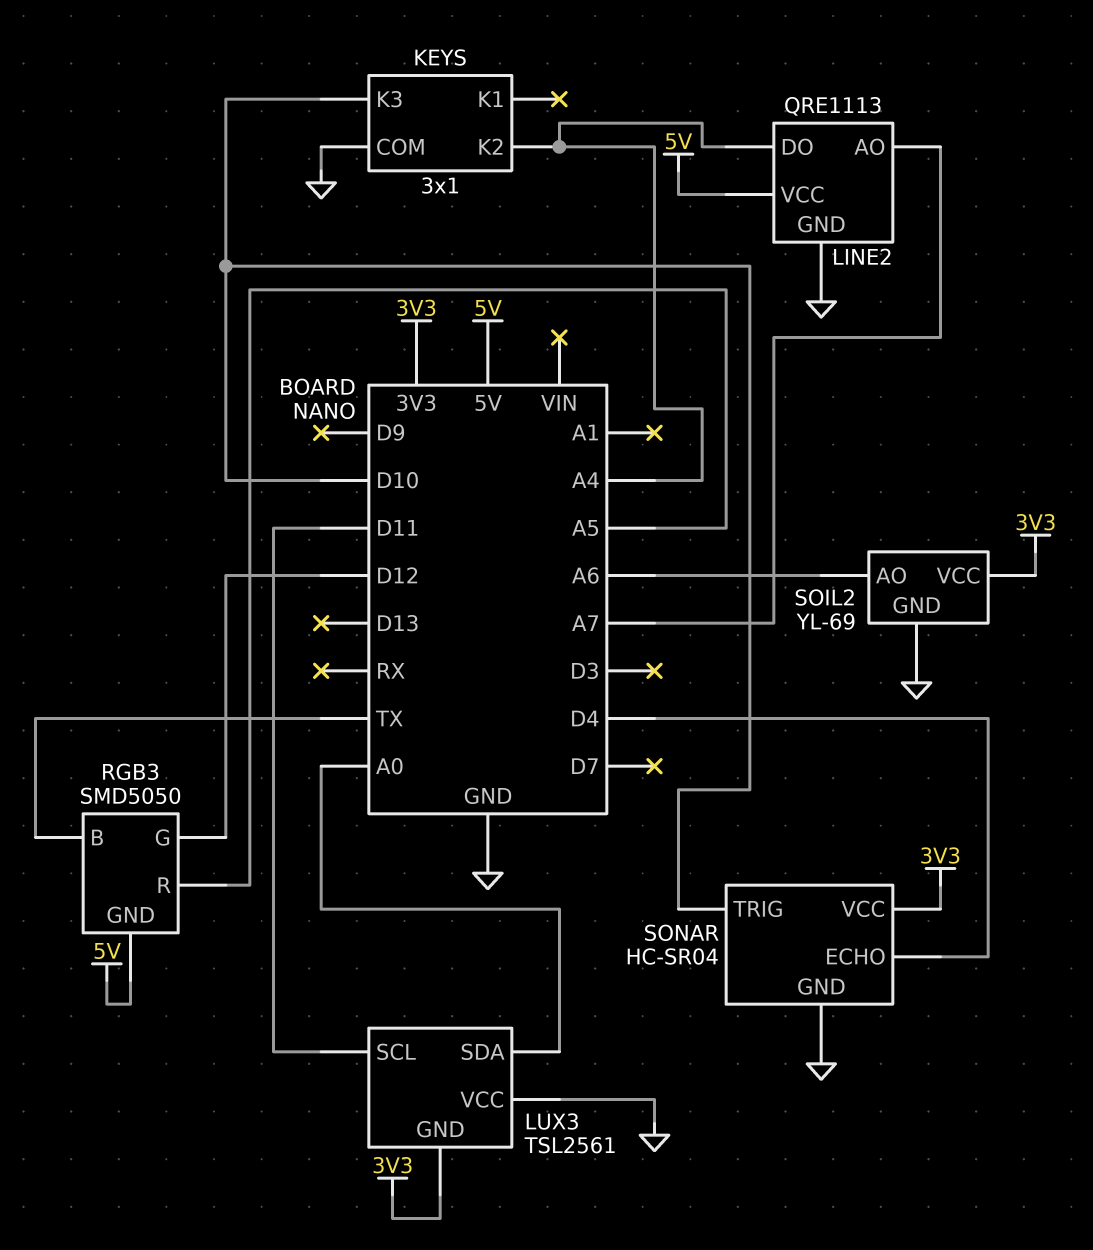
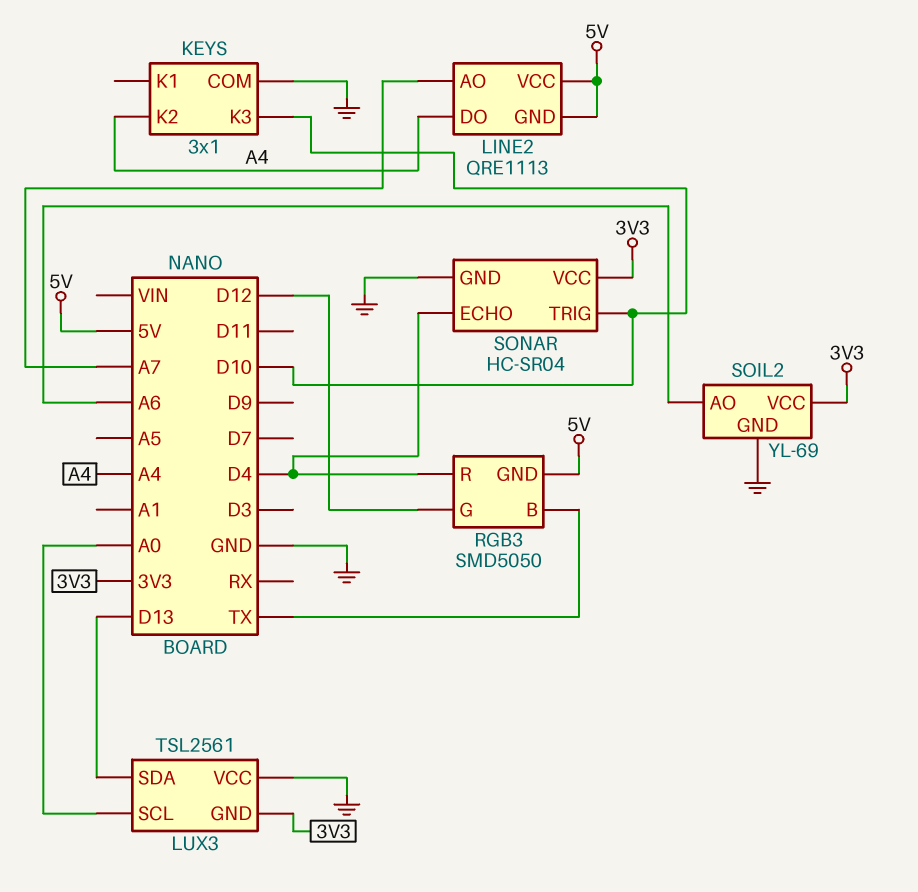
LINE2 pin GND: GND -> 5V
LUX3 pin SCL: D11 -> A0
LUX3 pin SDA: A0 -> D13
RGB3 pin R: A5 -> D4

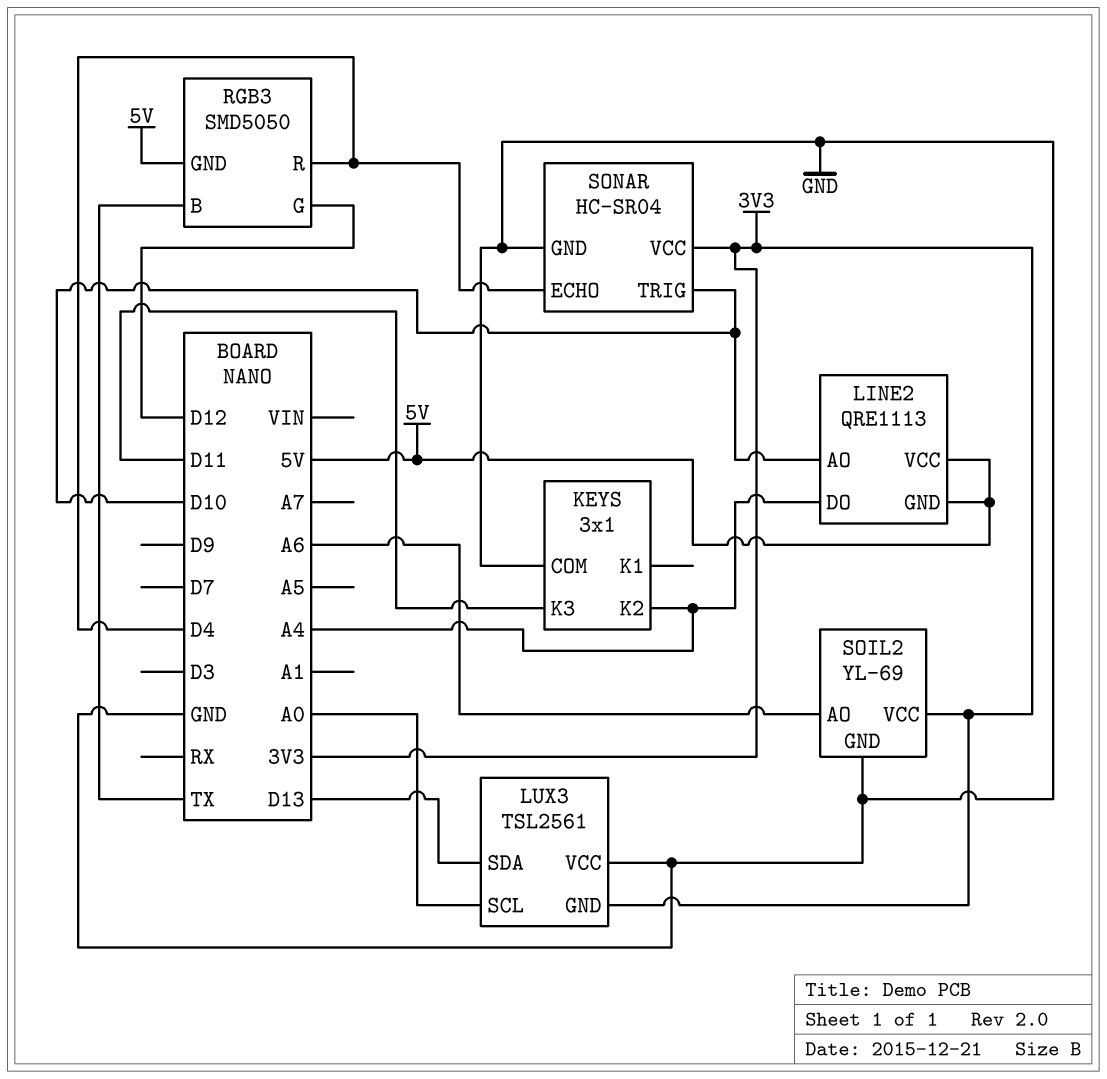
KEYS pin K3: D10 -> D11
LINE2 pin AO: A7 -> D10

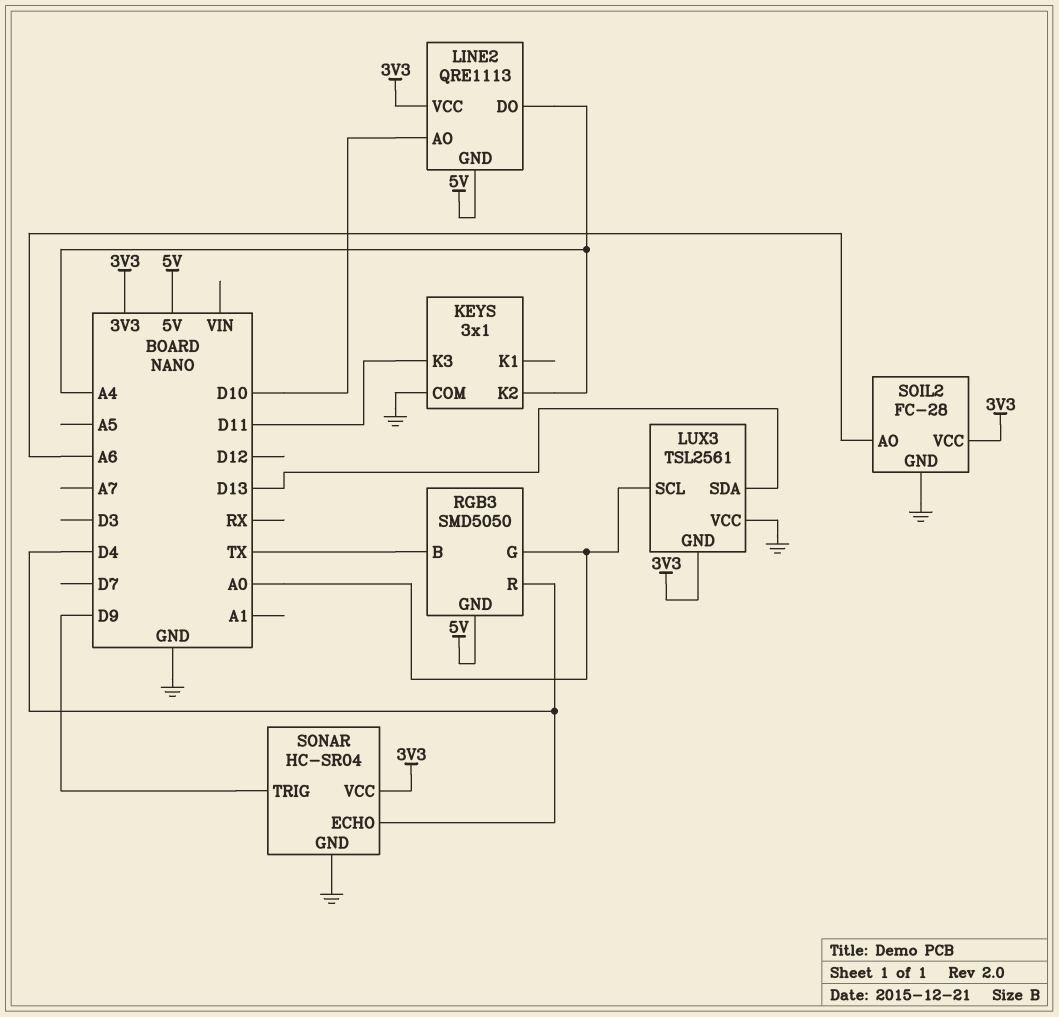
LINE2 pin VCC: 5V -> 3V3
RGB3 pin G: D12 -> A0
SOIL2: YL-69 -> FC-28
SONAR pin TRIG: D10 -> D9

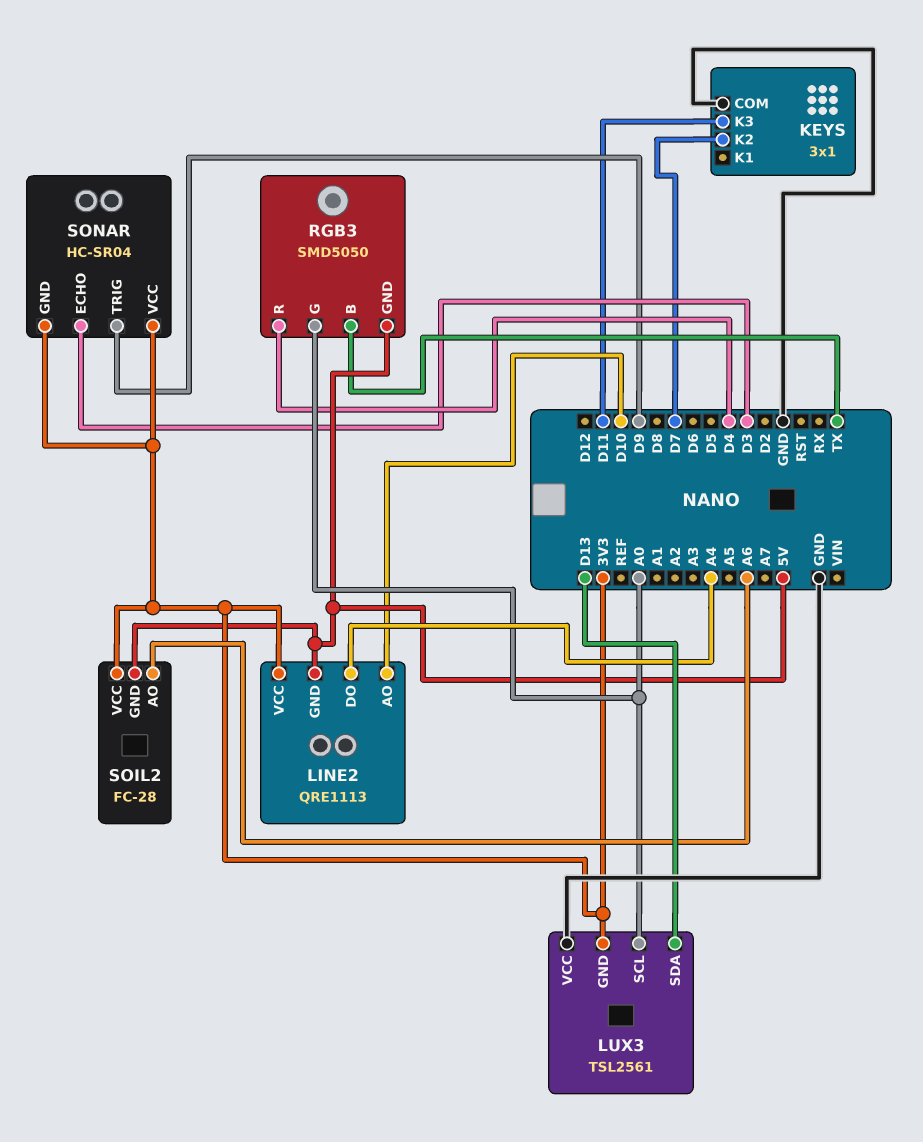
KEYS pin K2: A4 -> D7
SOIL2 pin GND: GND -> 5V
SONAR pin ECHO: D4 -> D3
SONAR pin GND: GND -> 3V3

